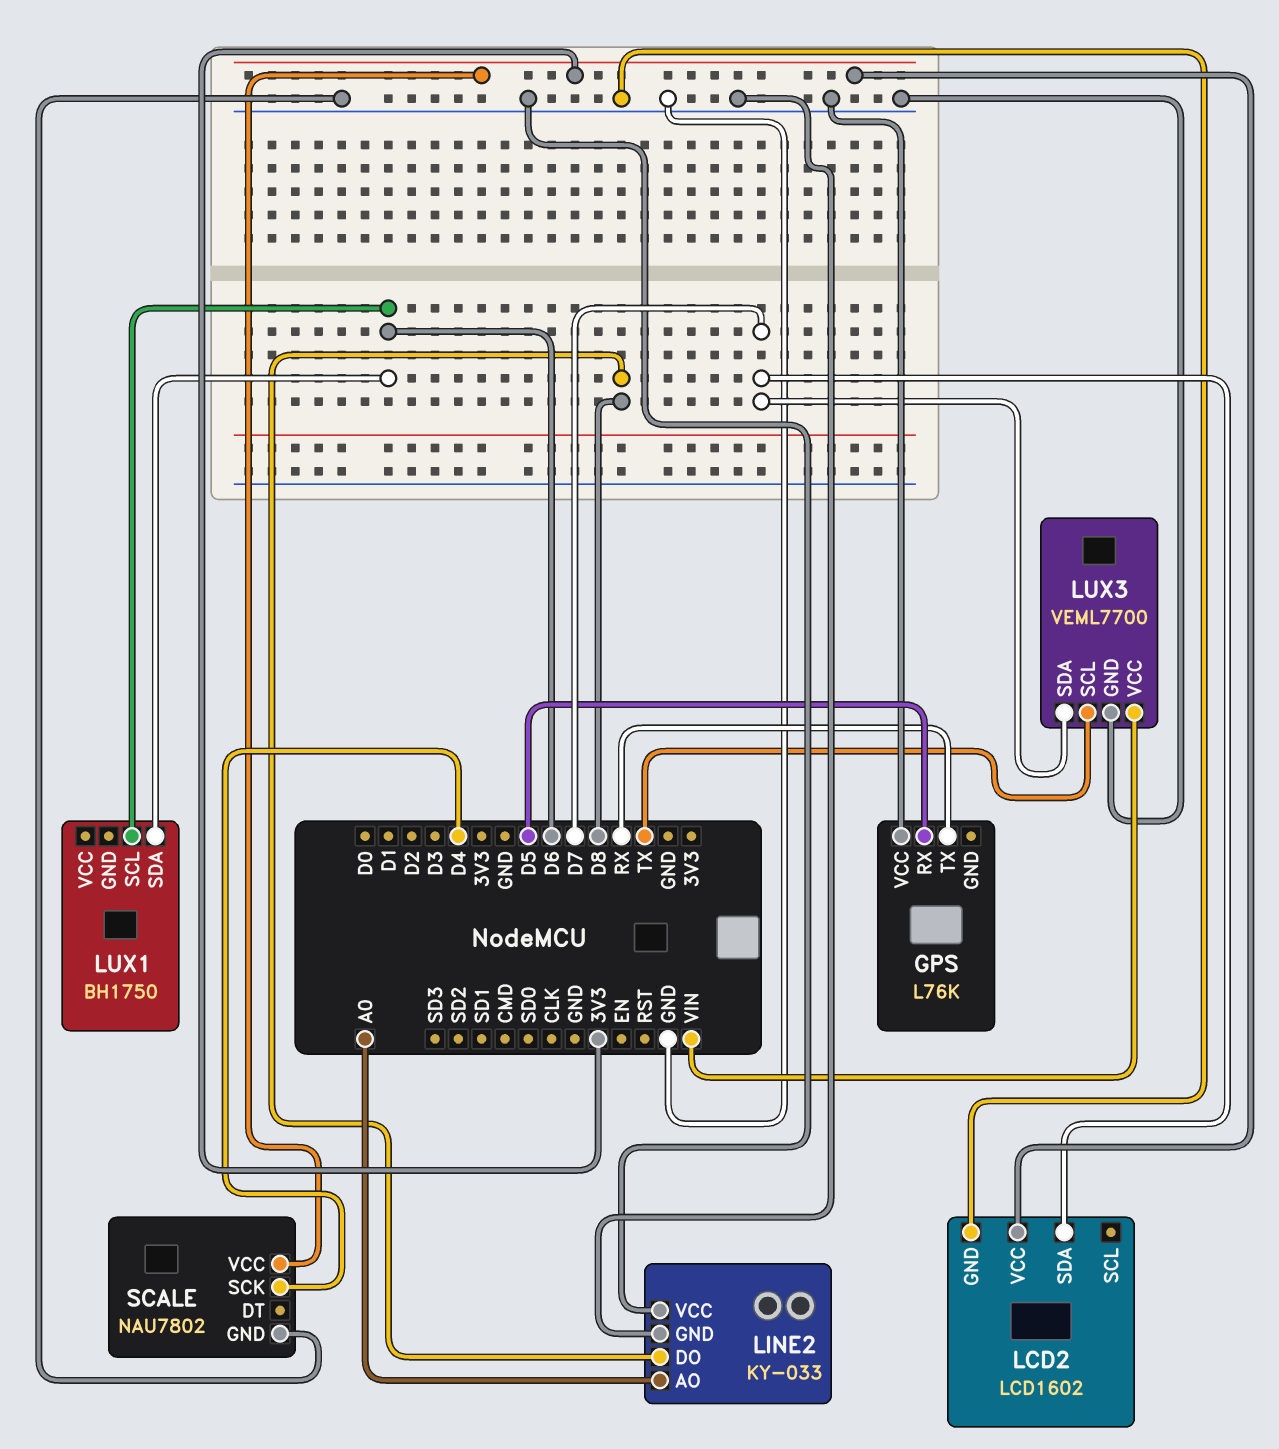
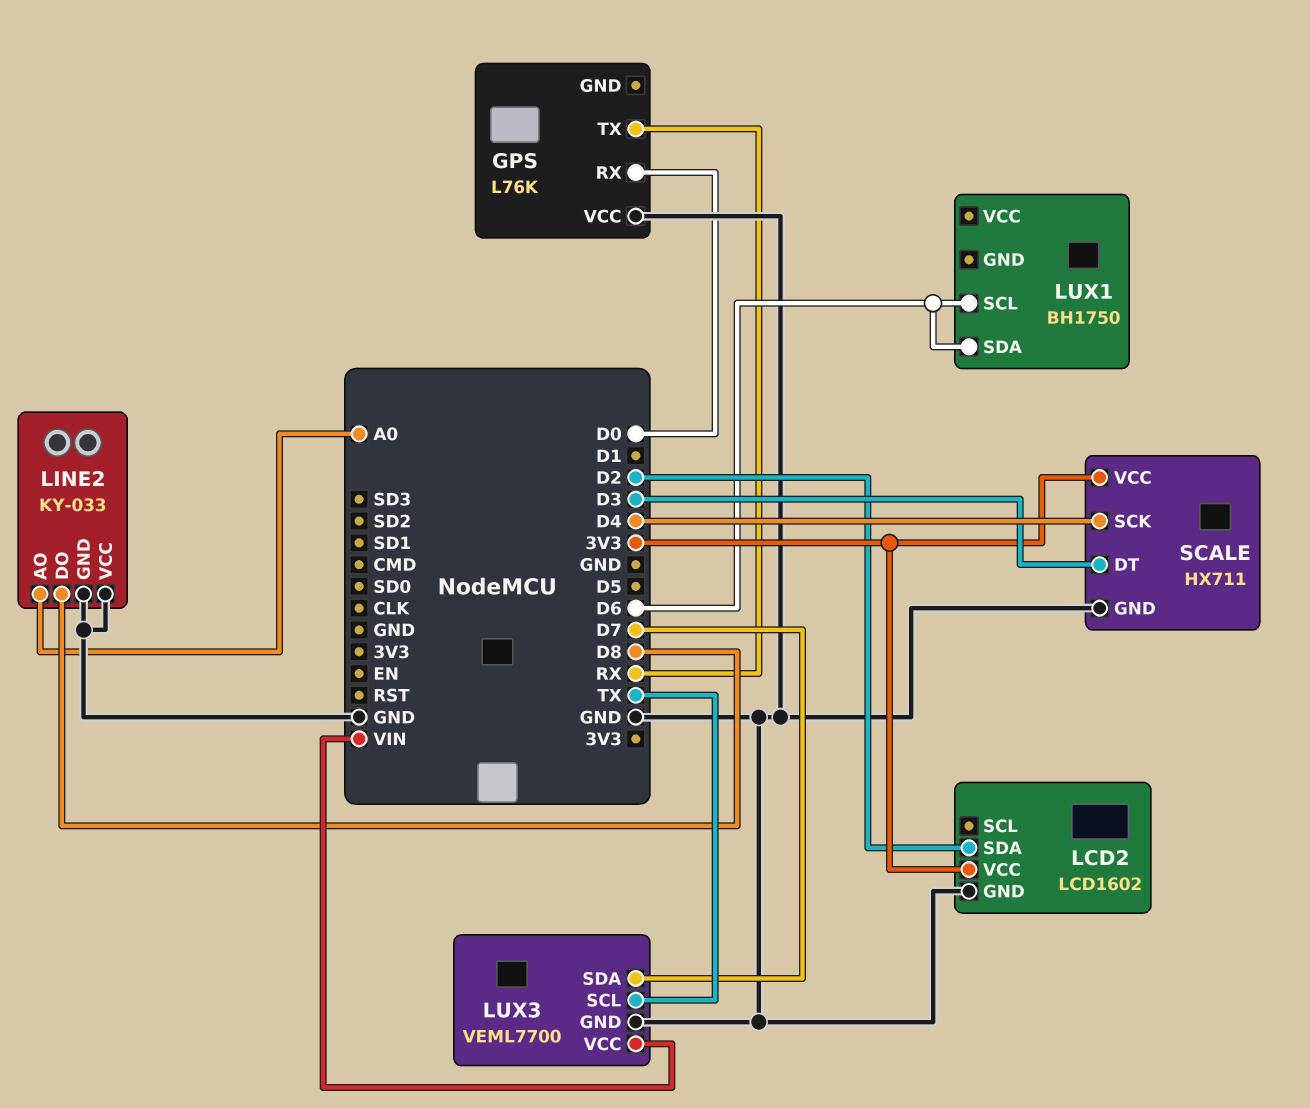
GPS pin RX: D5 -> D0
LCD2 pin SDA: D7 -> D2
SCALE: NAU7802 -> HX711
SCALE pin DT: none -> D3

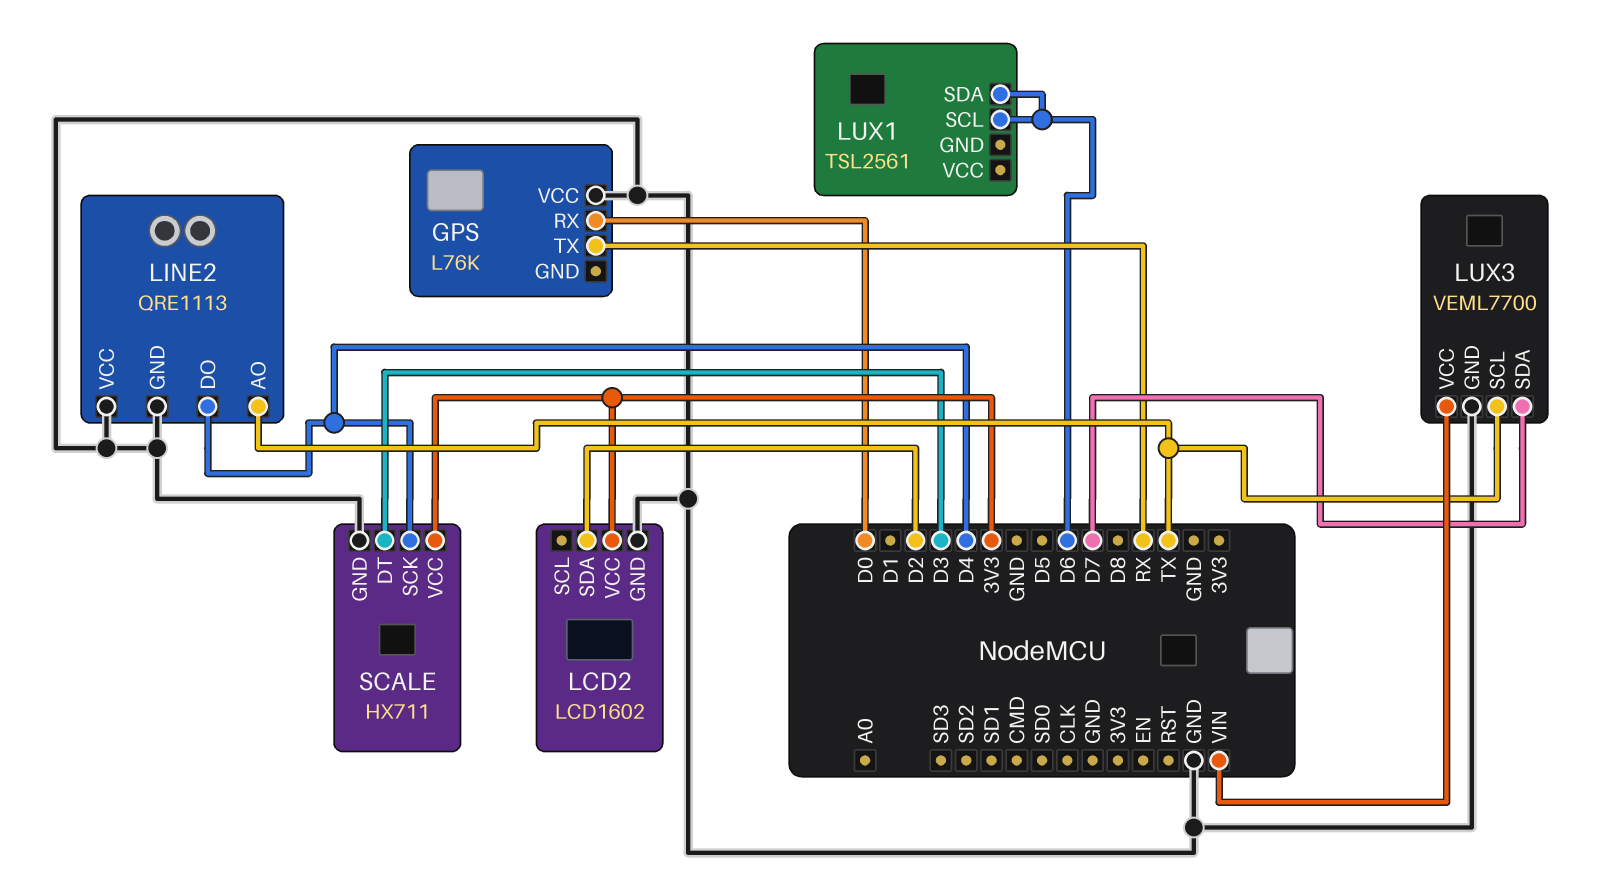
LINE2: KY-033 -> QRE1113
LINE2 pin AO: A0 -> TX
LINE2 pin DO: D8 -> D4
LUX1: BH1750 -> TSL2561

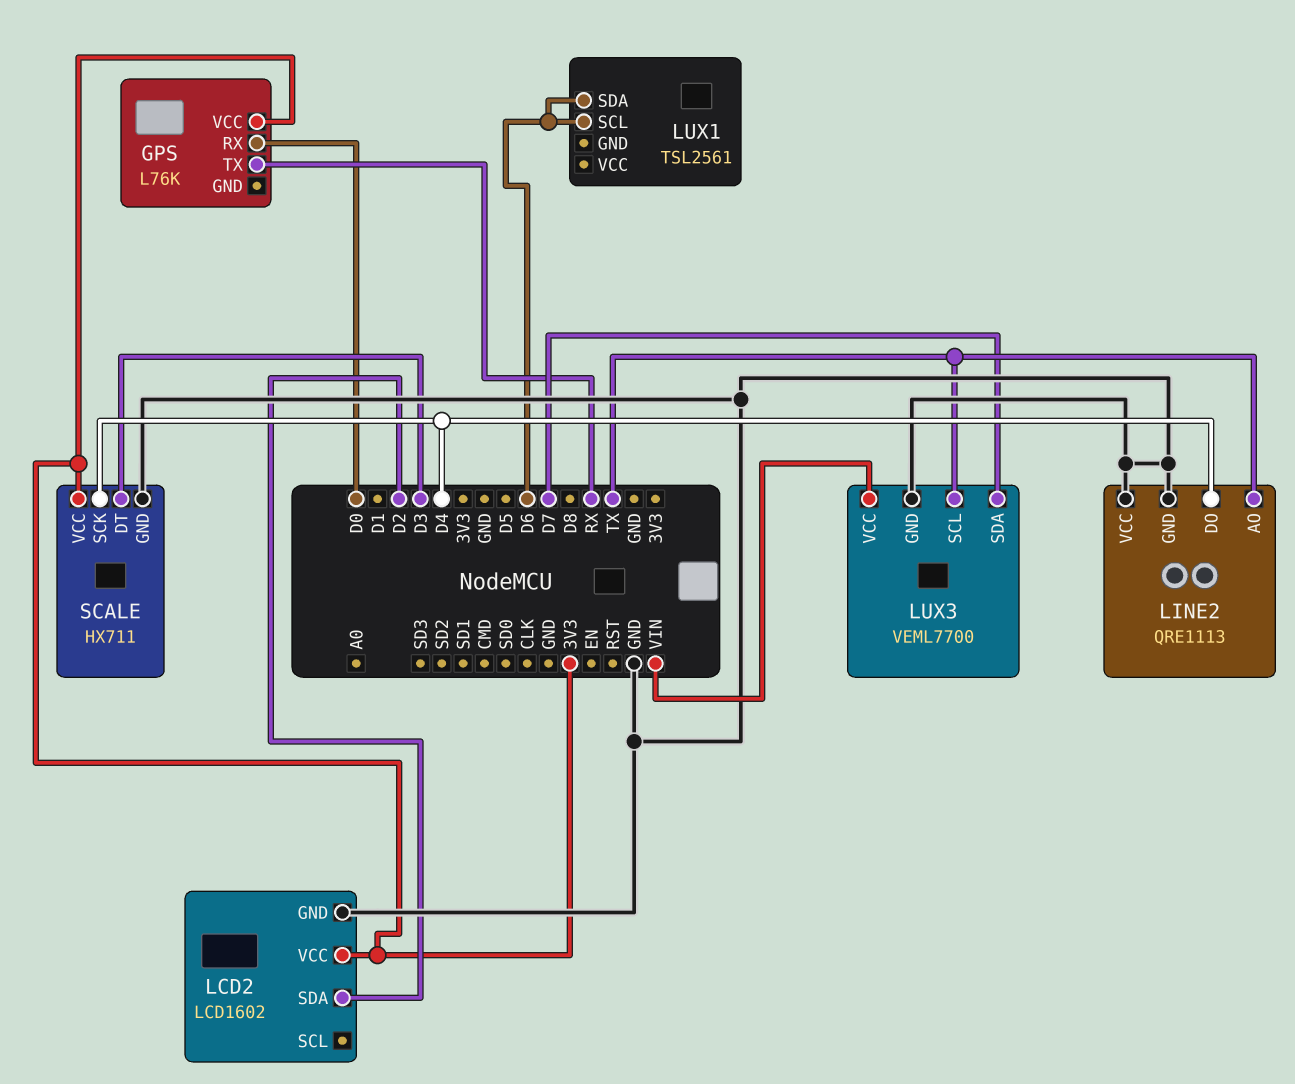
GPS pin VCC: GND -> 3V3

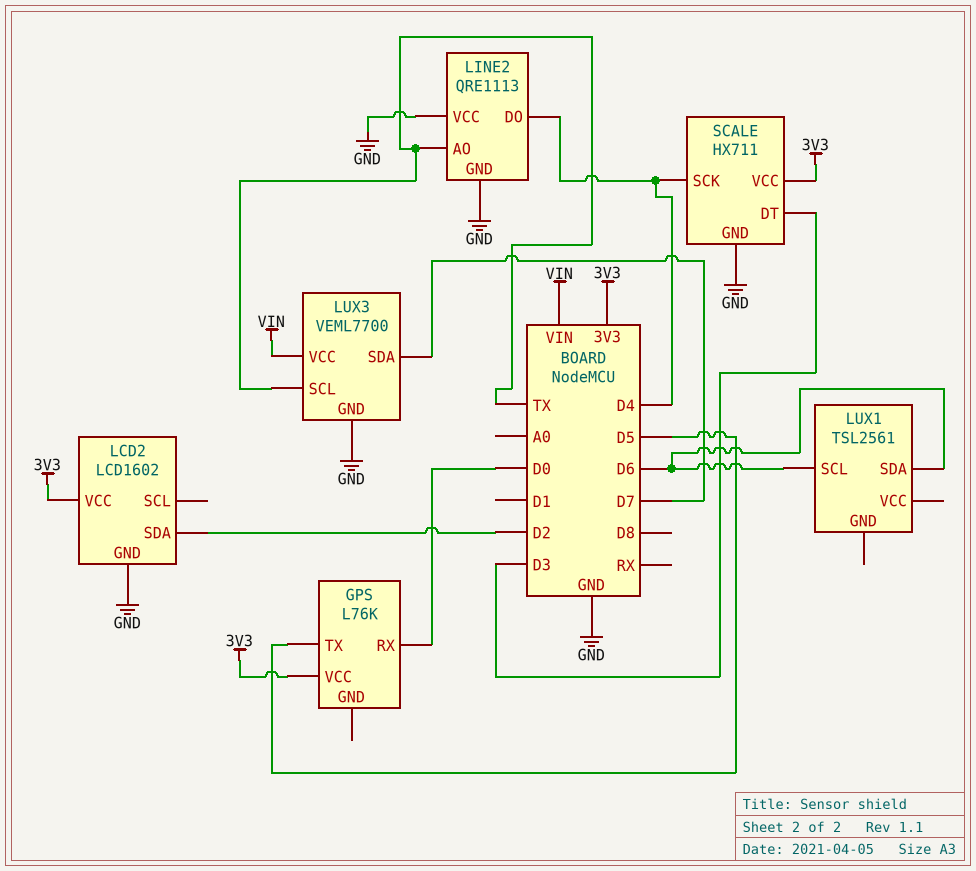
GPS pin TX: RX -> D5

